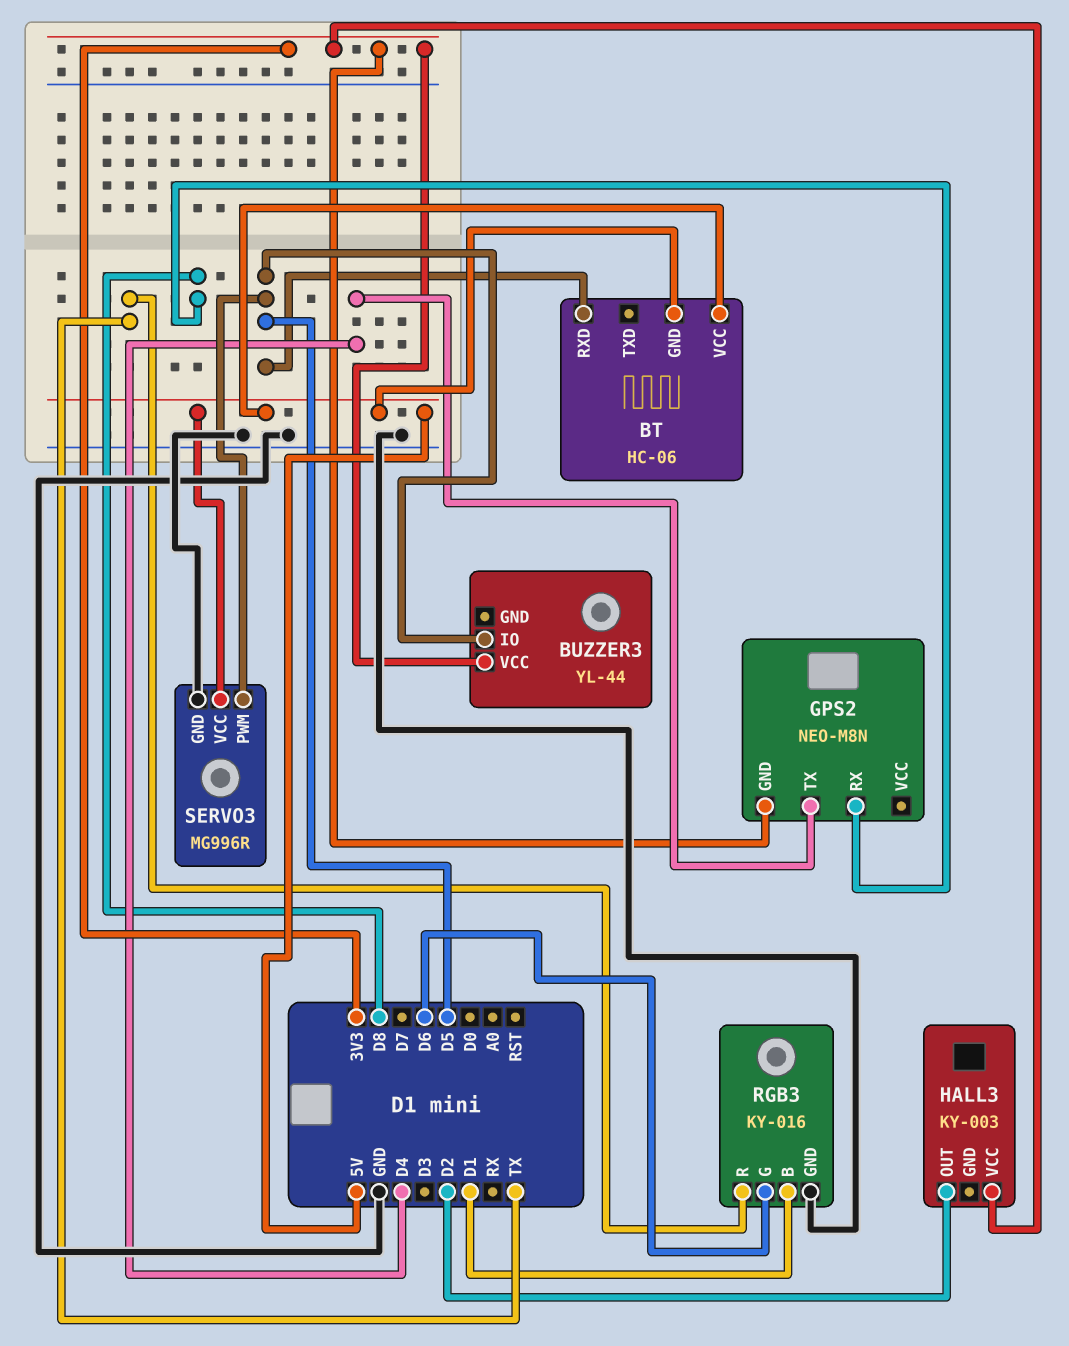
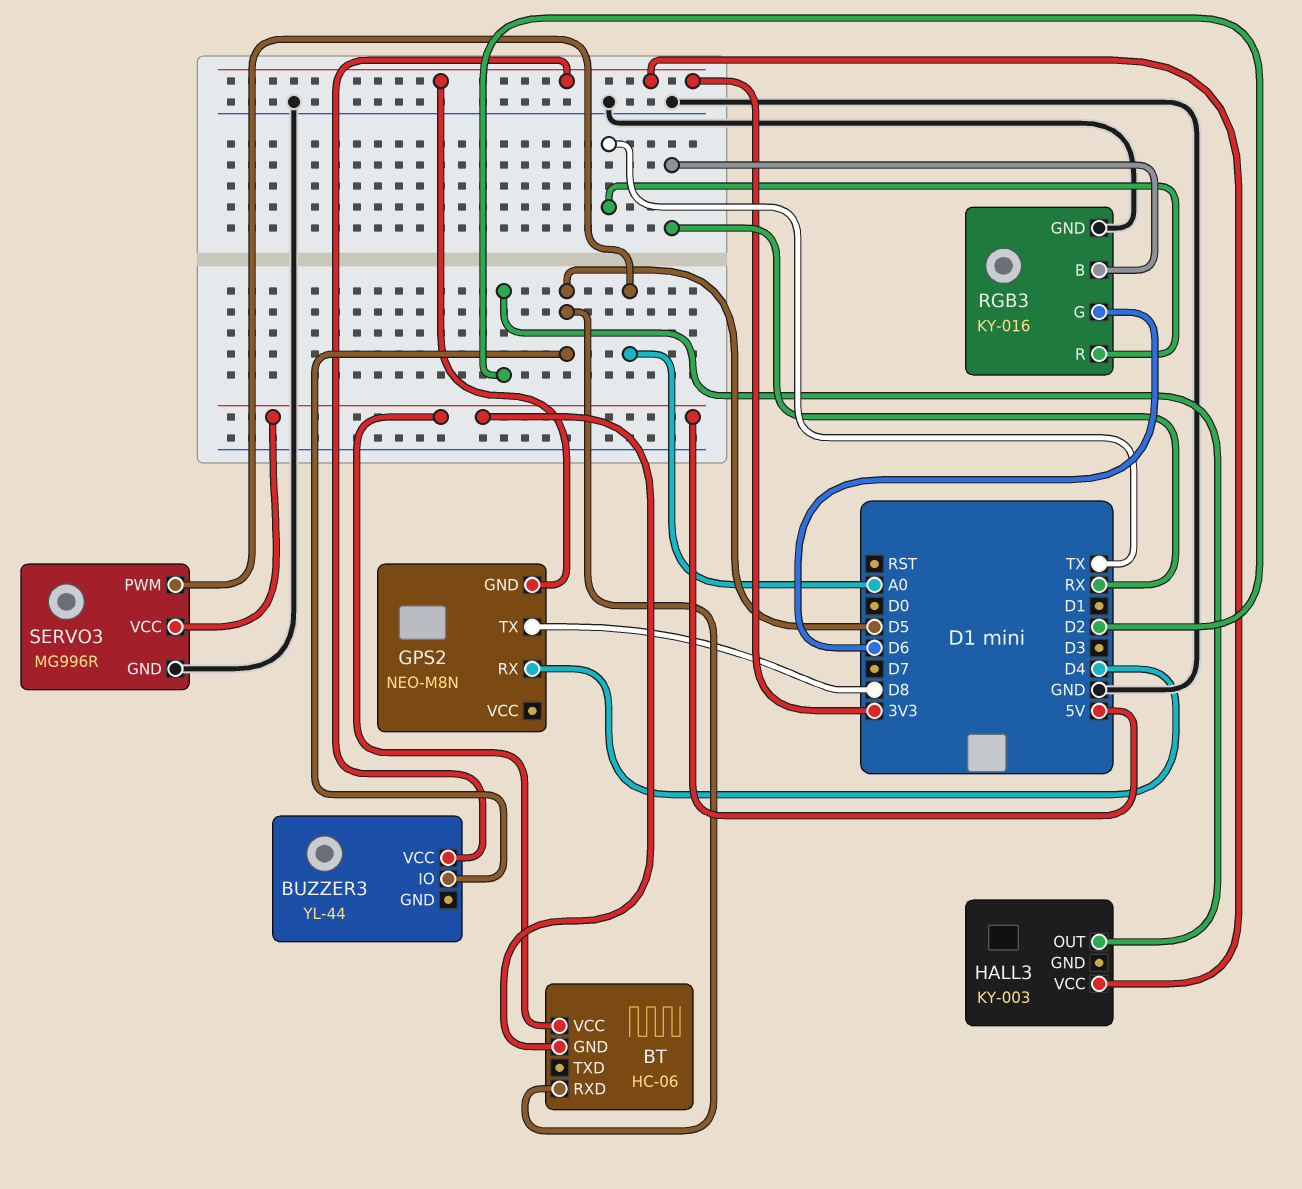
GPS2 pin RX: D8 -> D4
GPS2 pin TX: D4 -> D8
RGB3 pin B: D1 -> RX
SERVO3 pin PWM: D5 -> A0

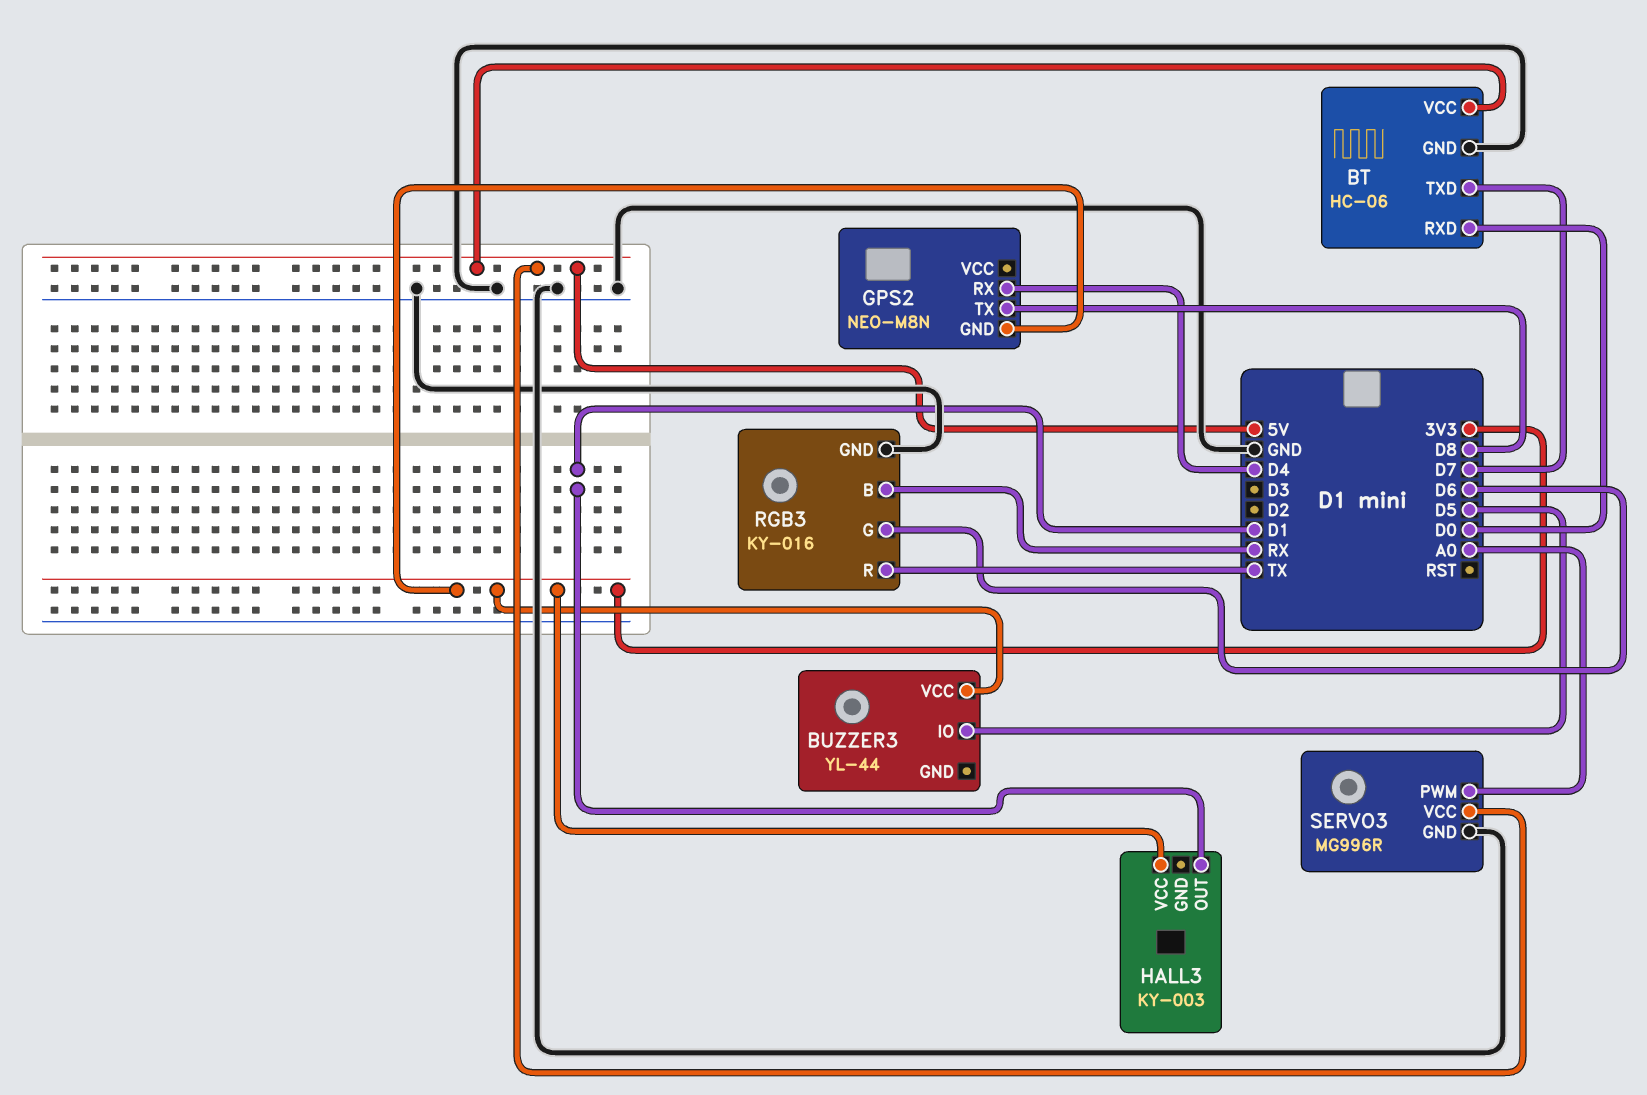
BT pin GND: 5V -> GND
BT pin RXD: D5 -> D0
BT pin TXD: none -> D7
HALL3 pin OUT: D2 -> D1

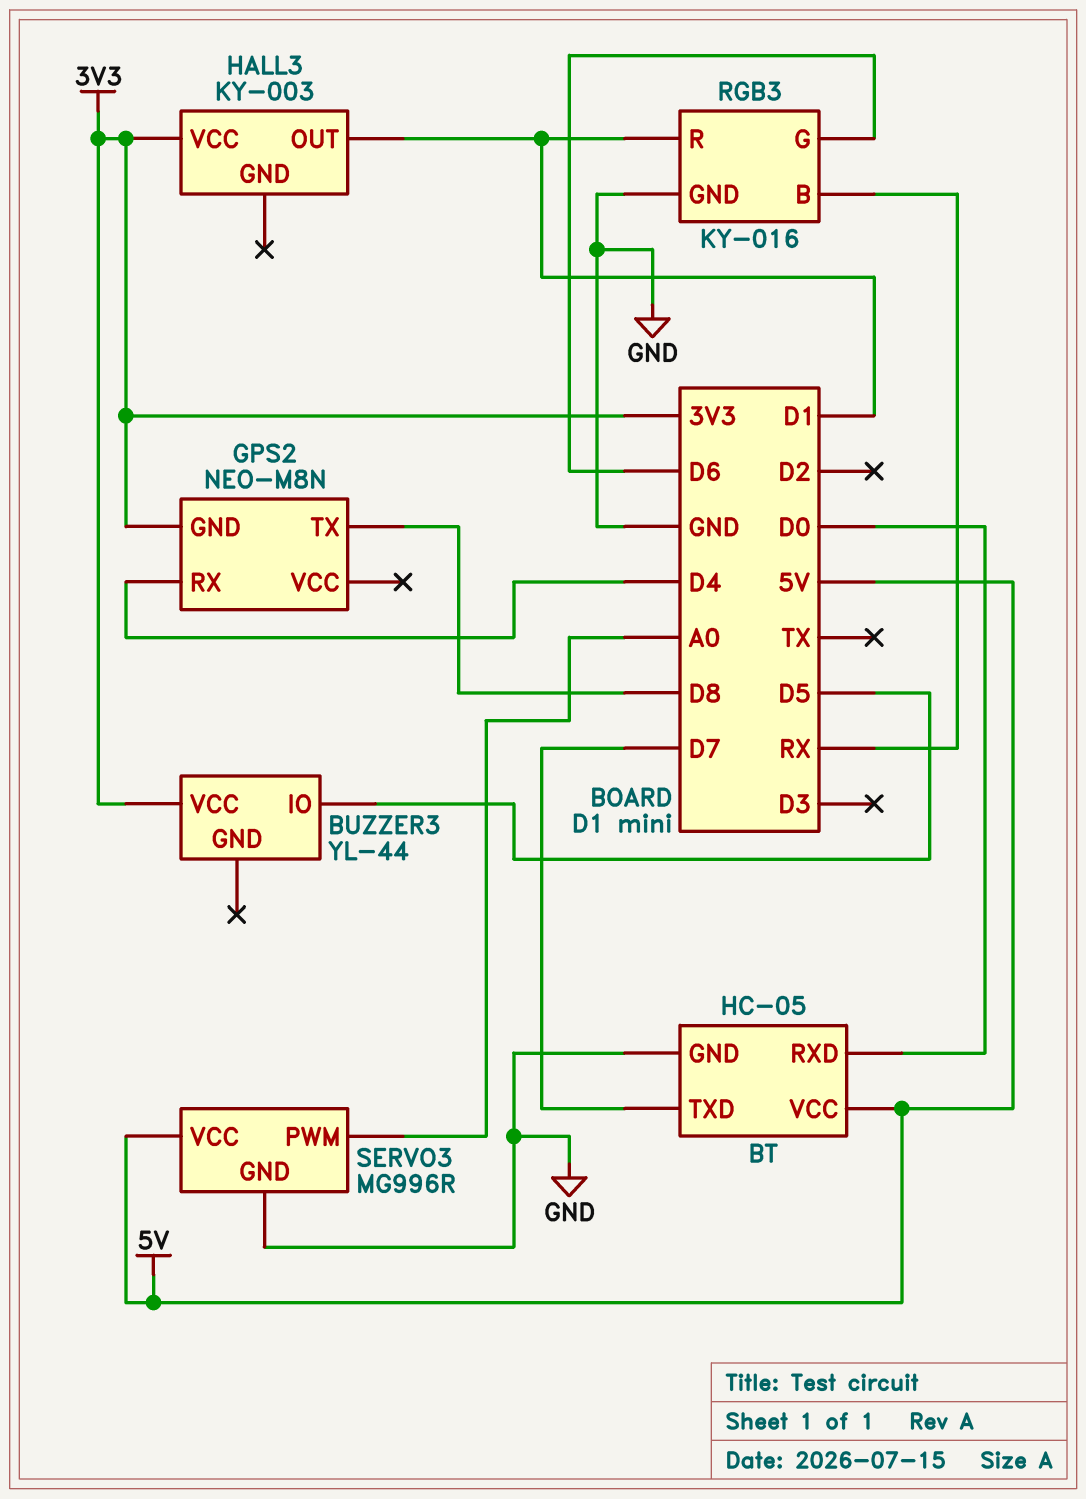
BT: HC-06 -> HC-05
RGB3 pin R: TX -> D1

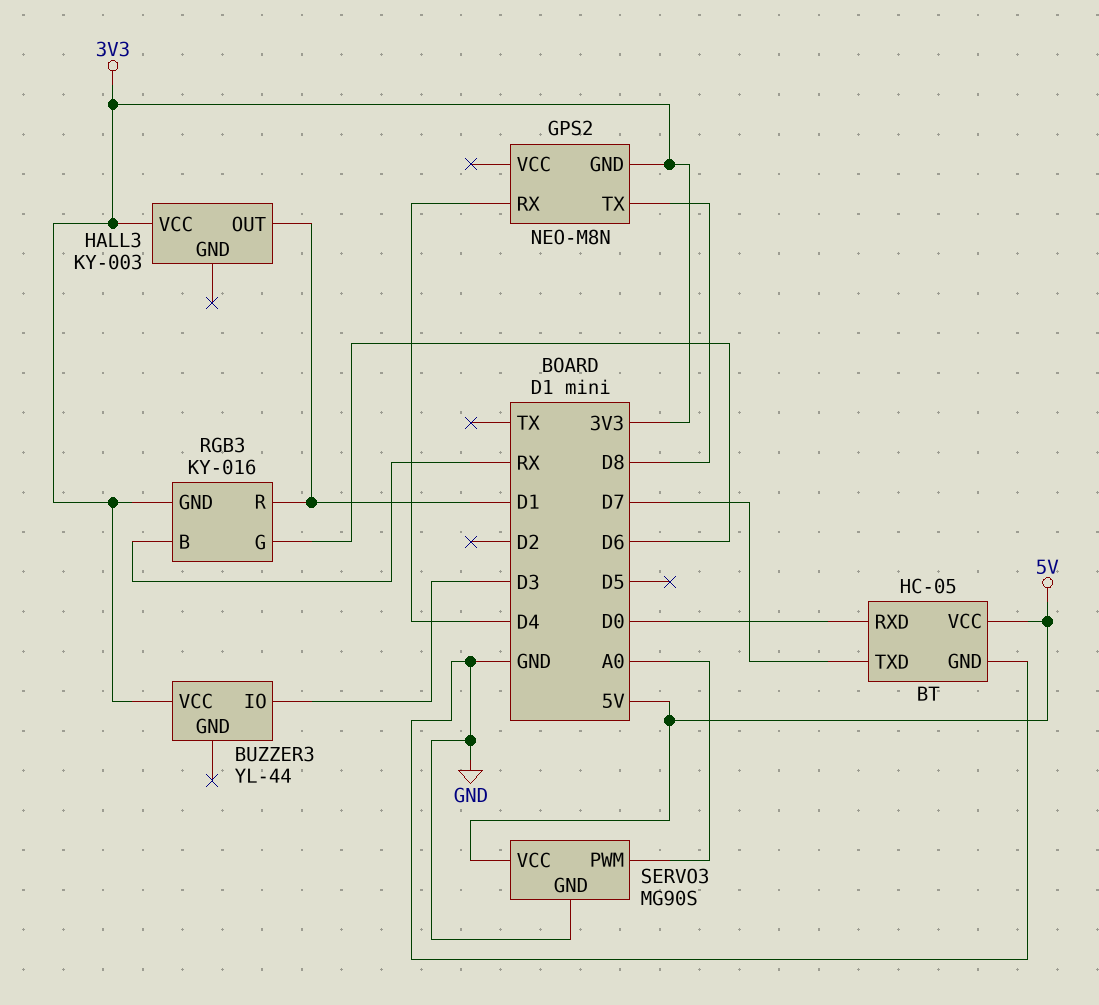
BUZZER3 pin IO: D5 -> D3
RGB3 pin GND: GND -> 3V3
SERVO3: MG996R -> MG90S

